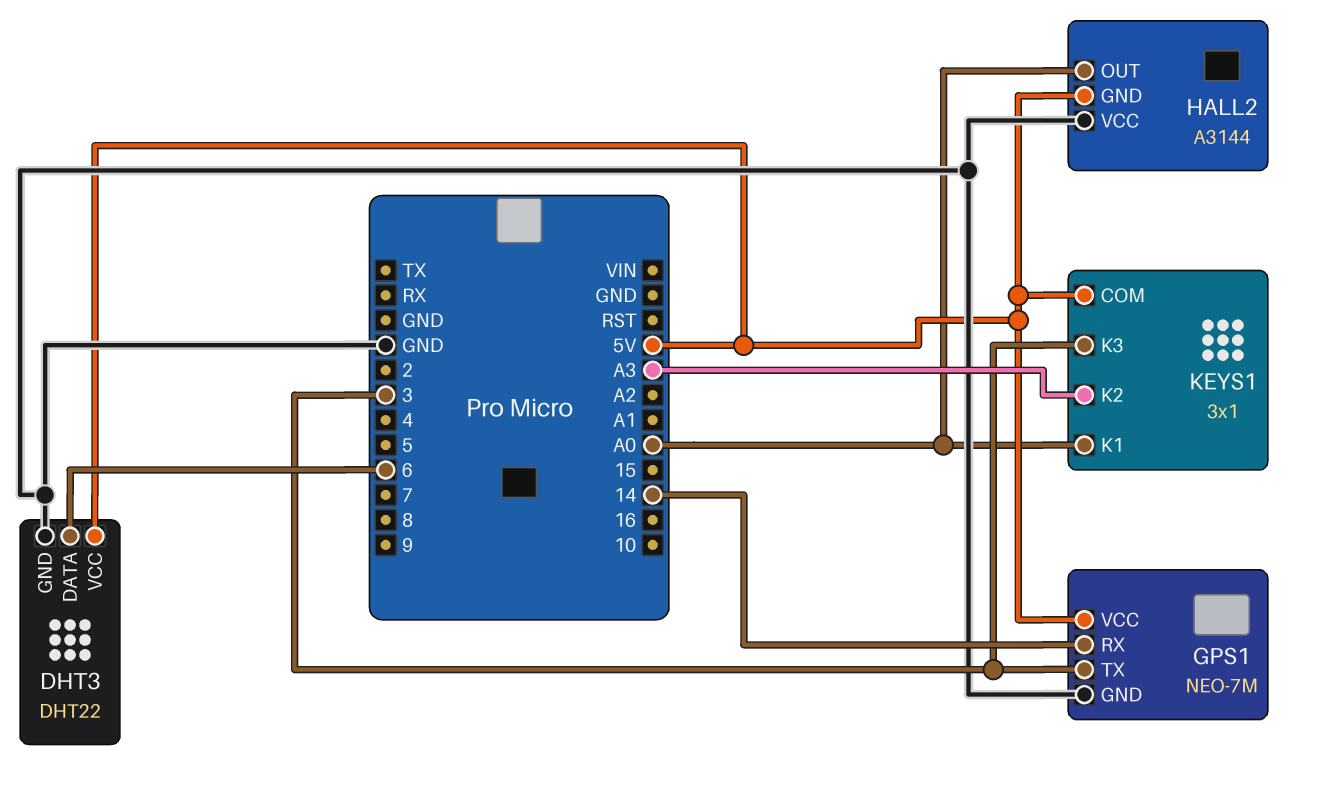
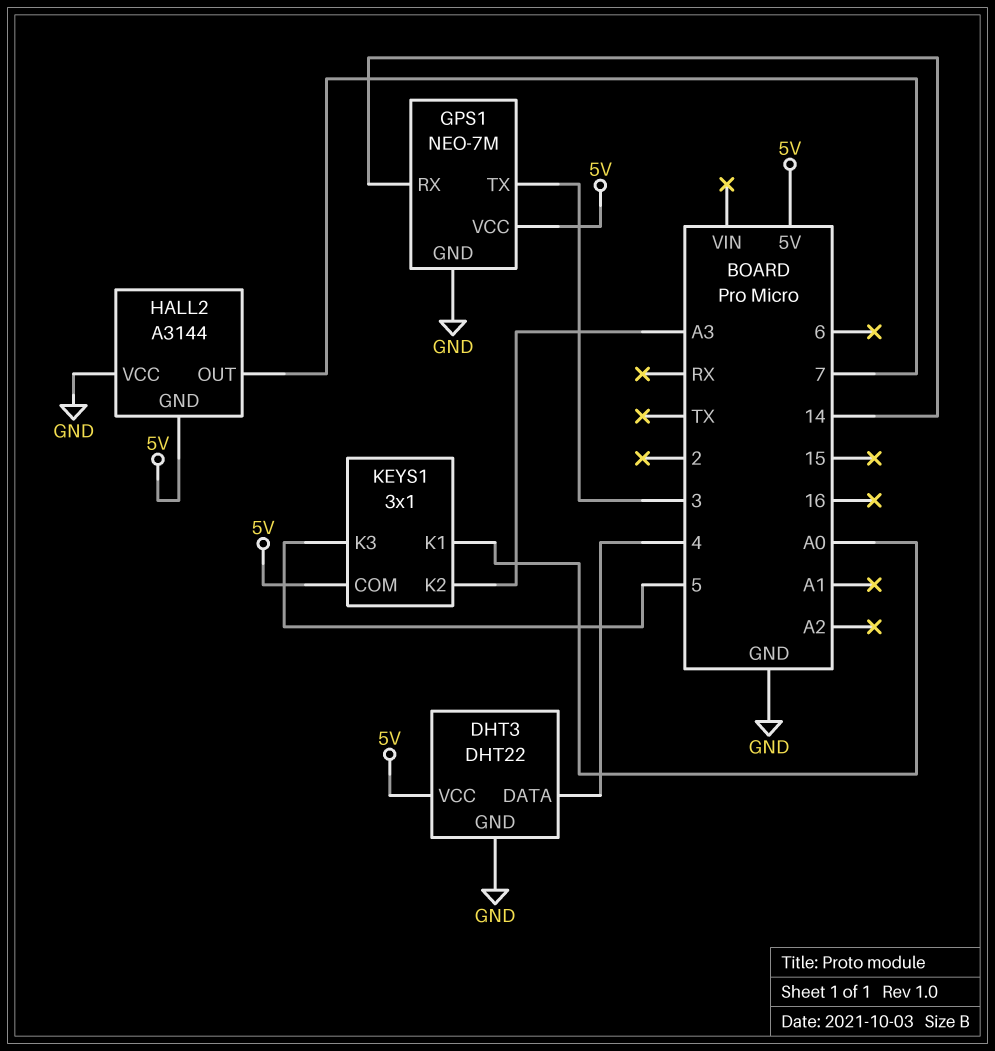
DHT3 pin DATA: 6 -> 4
HALL2 pin OUT: A0 -> 7
KEYS1 pin K3: 3 -> 5

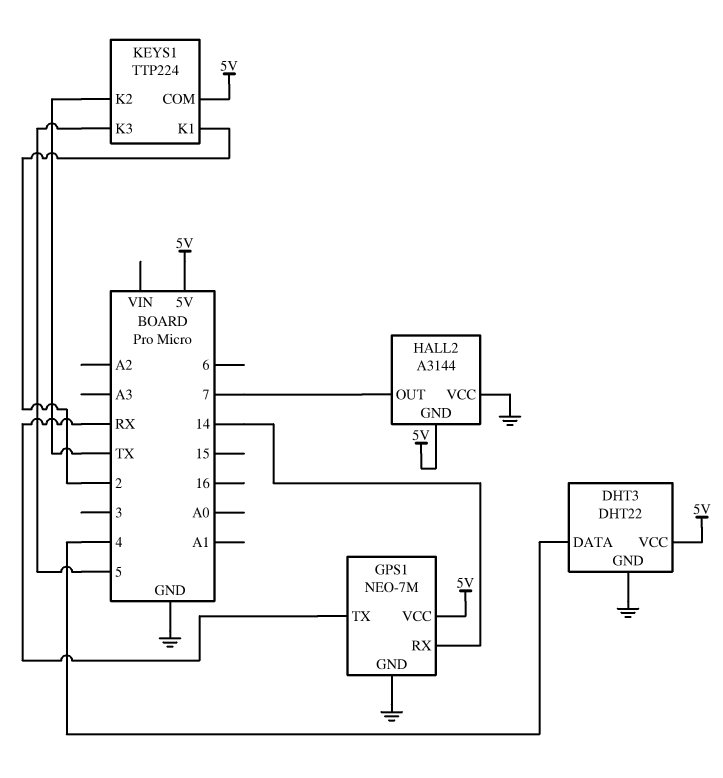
GPS1 pin TX: 3 -> RX
KEYS1: 3x1 -> TTP224
KEYS1 pin K1: A0 -> 2
KEYS1 pin K2: A3 -> TX

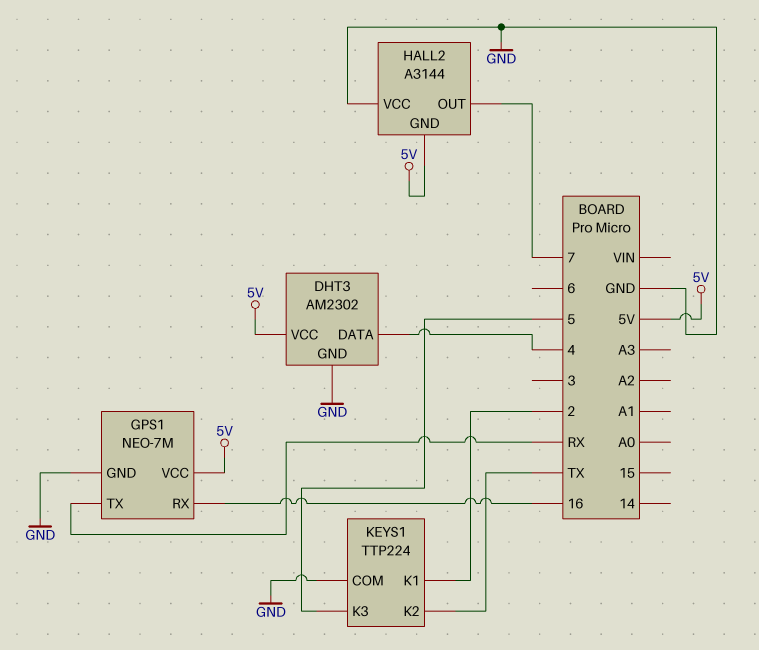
DHT3: DHT22 -> AM2302
GPS1 pin RX: 14 -> 16
KEYS1 pin COM: 5V -> GND

